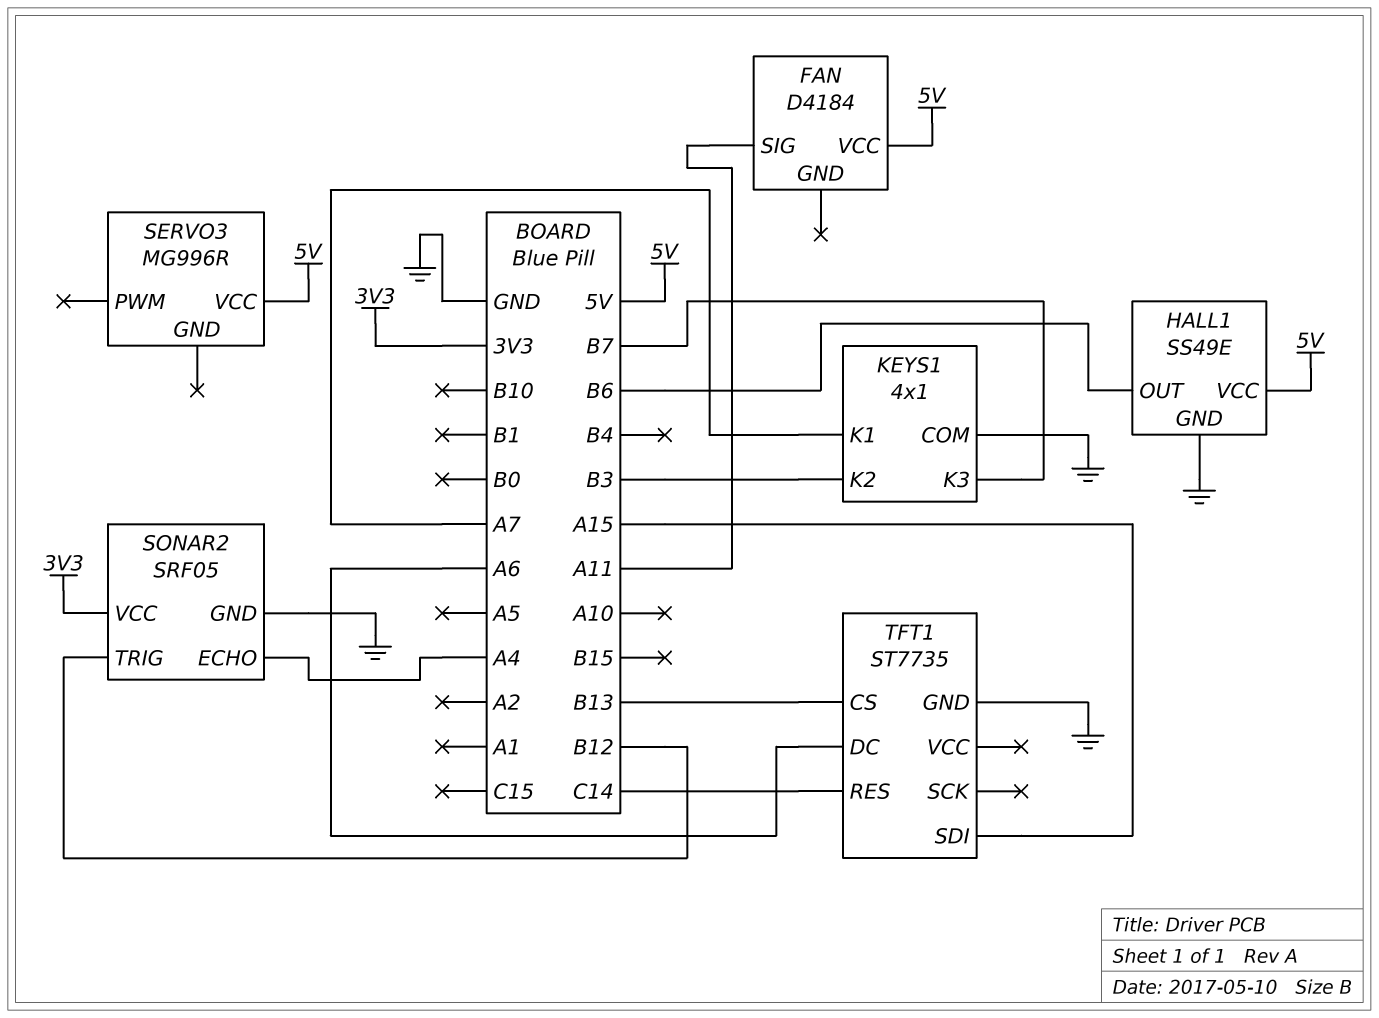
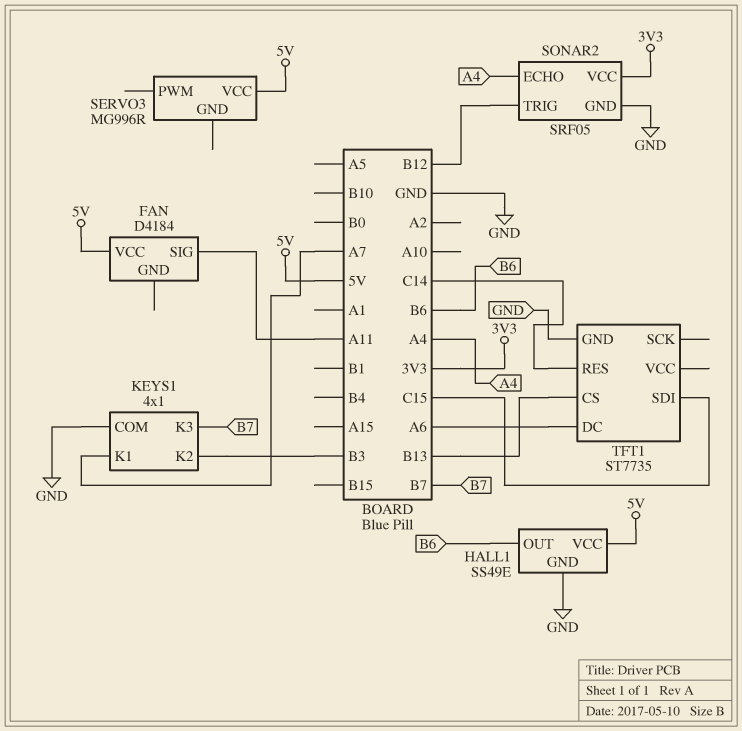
TFT1 pin SDI: A15 -> C15

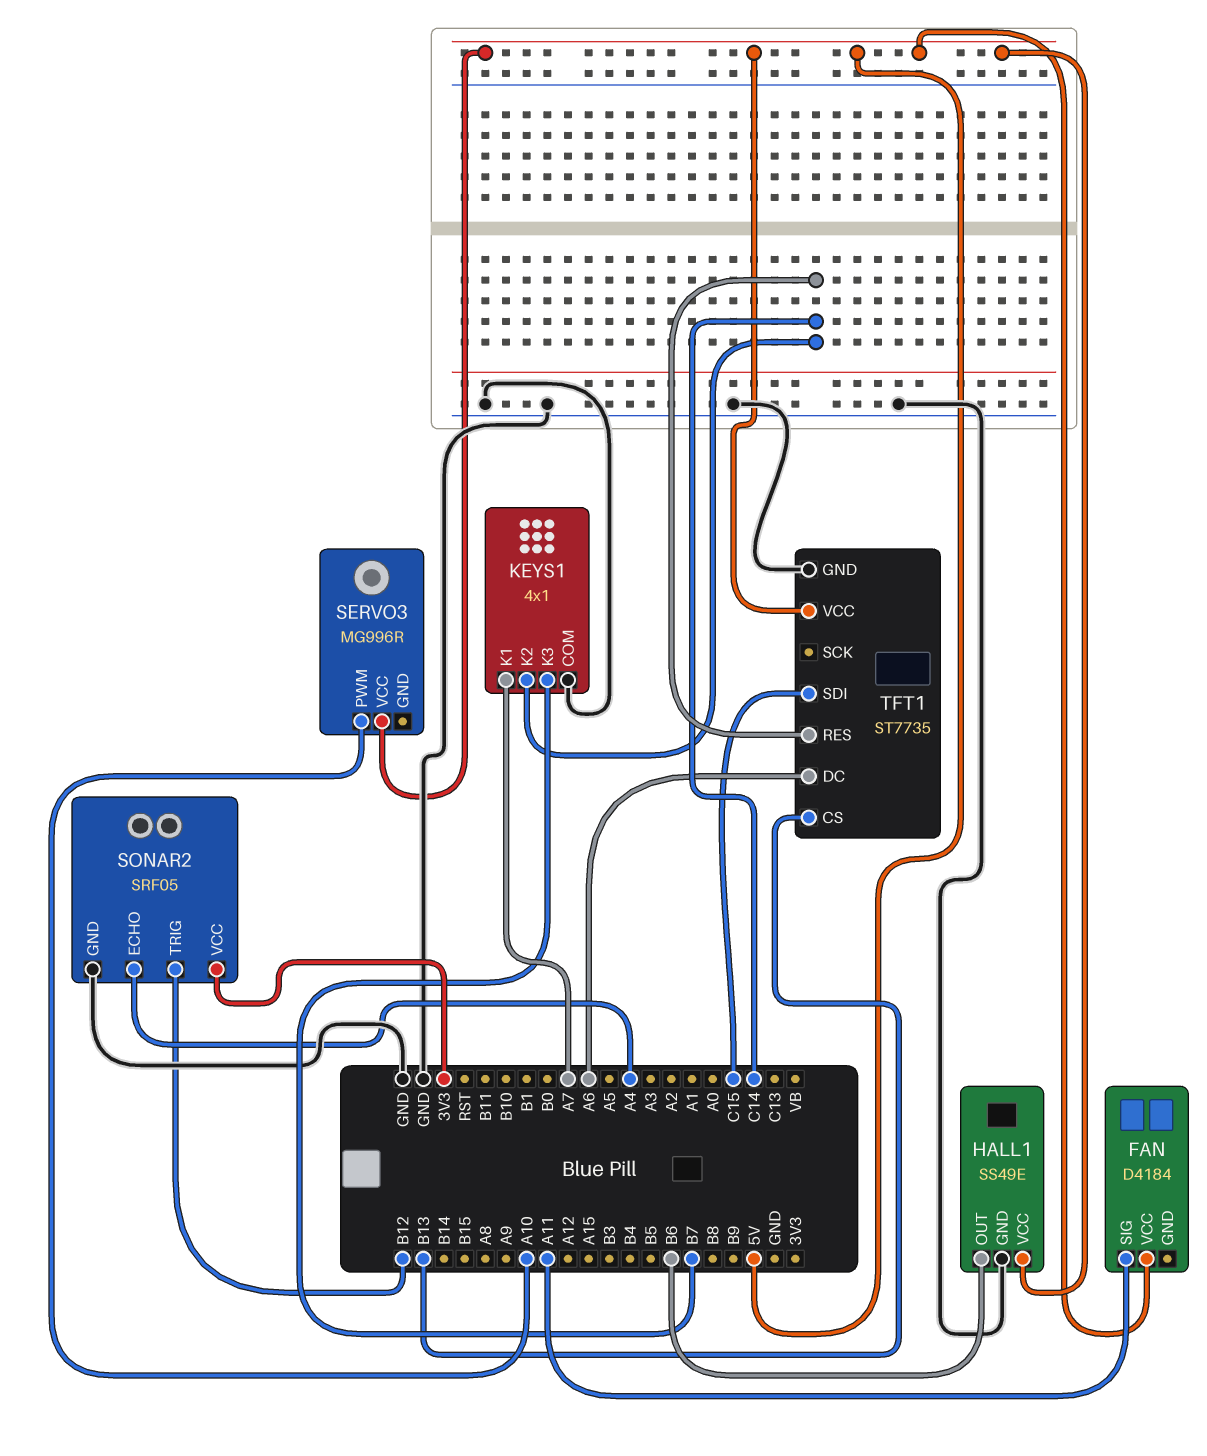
KEYS1 pin K2: B3 -> C14
SERVO3 pin PWM: none -> A10
TFT1 pin VCC: none -> 5V

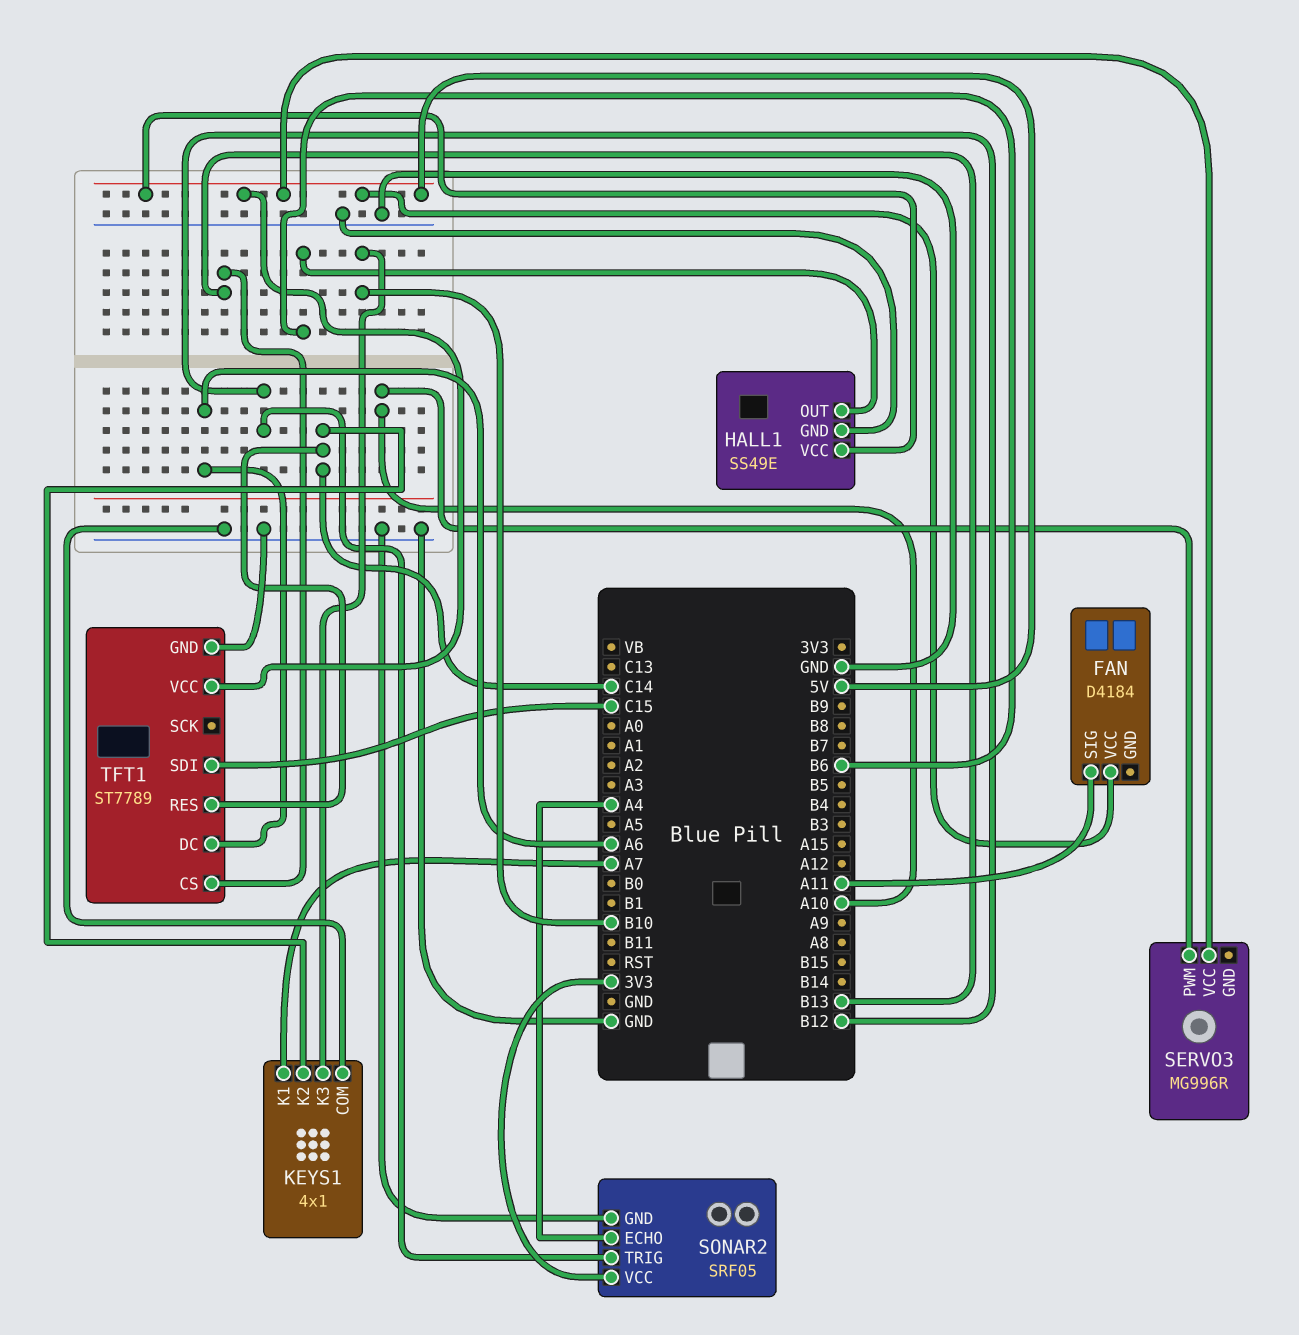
KEYS1 pin K3: B7 -> B10
TFT1: ST7735 -> ST7789

